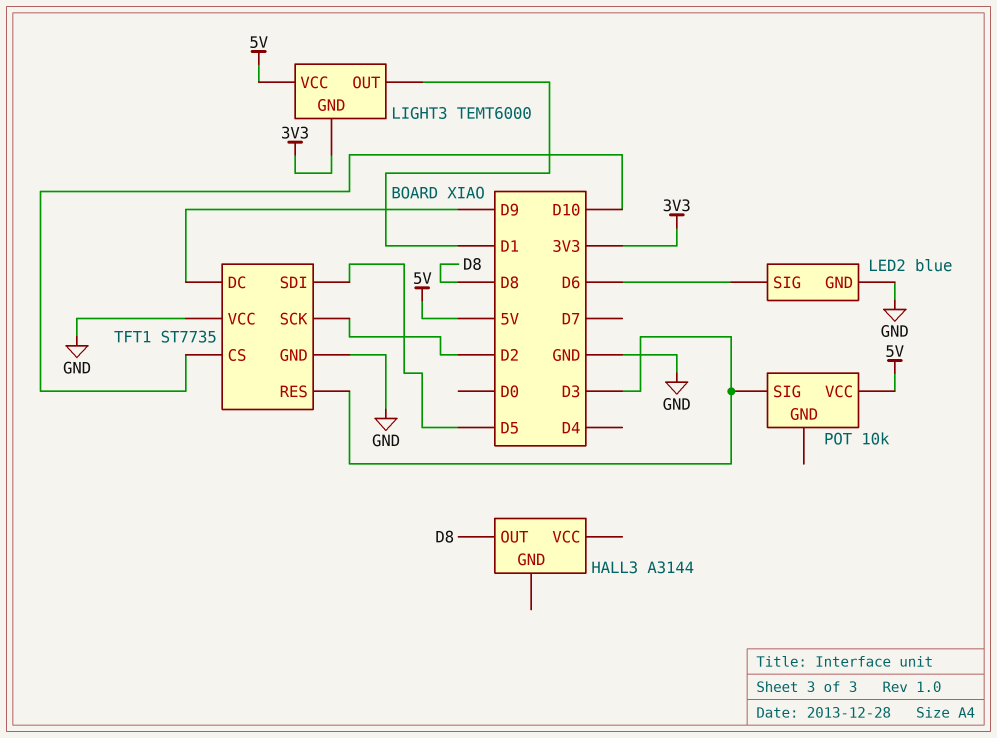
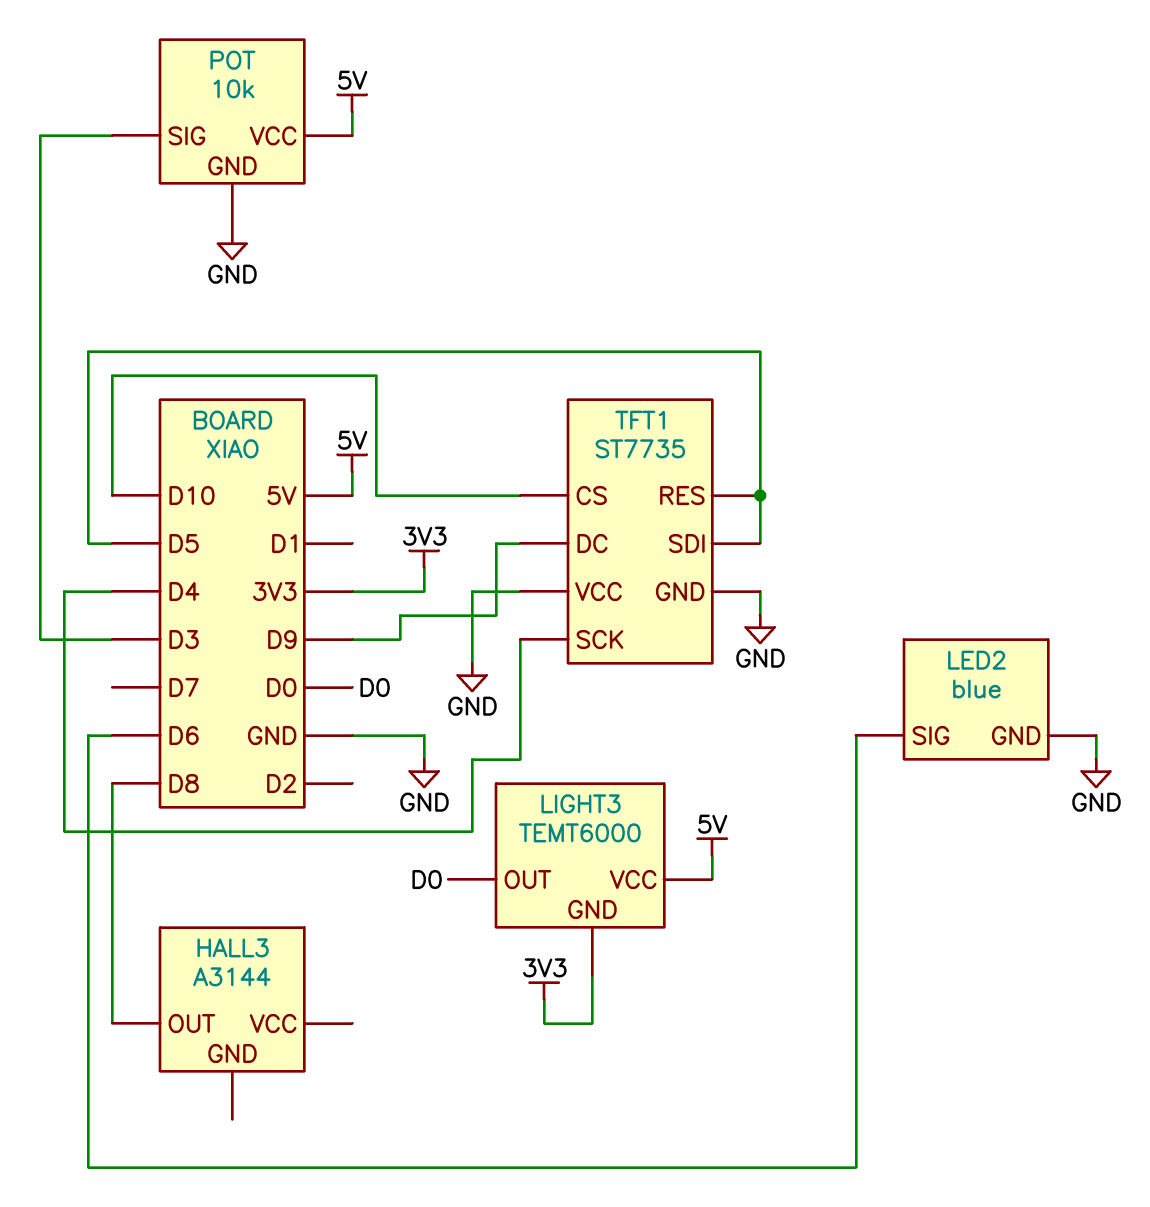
LIGHT3 pin OUT: D1 -> D0
POT pin GND: none -> GND
TFT1 pin RES: D3 -> D5
TFT1 pin SCK: D2 -> D4

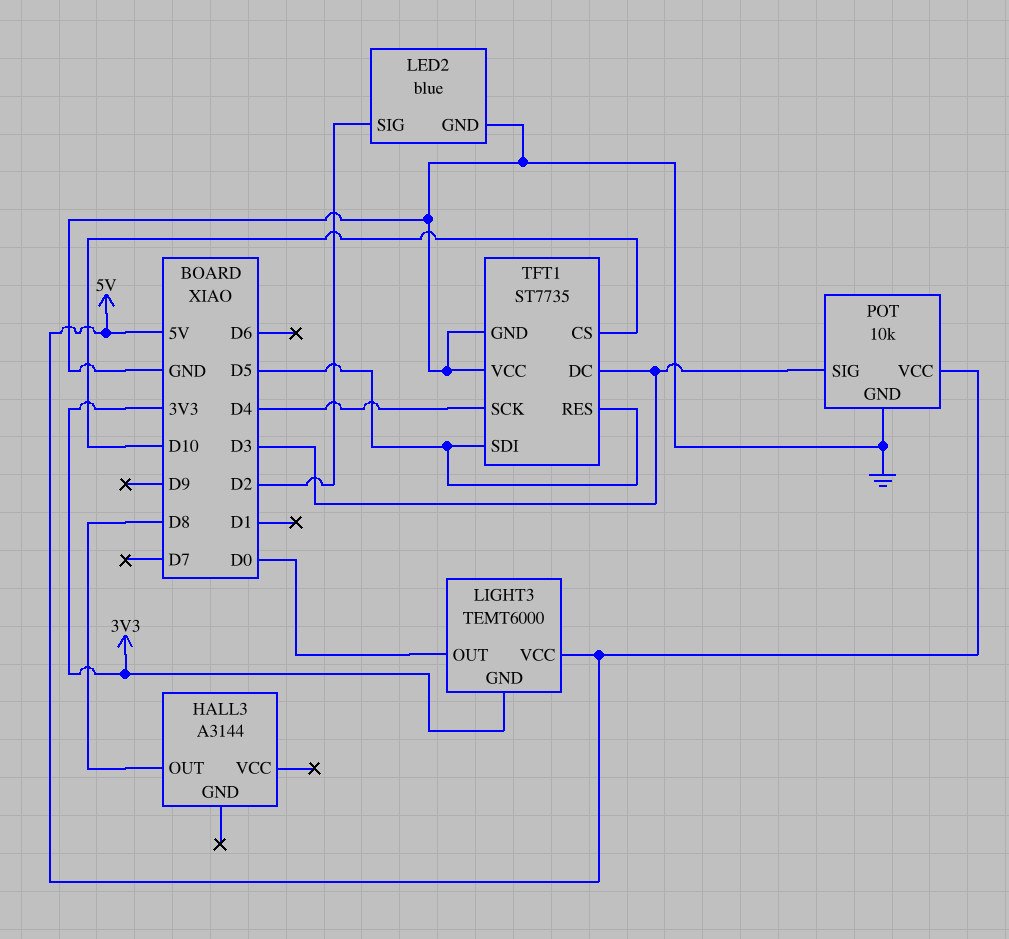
LED2 pin SIG: D6 -> D2
TFT1 pin DC: D9 -> D3

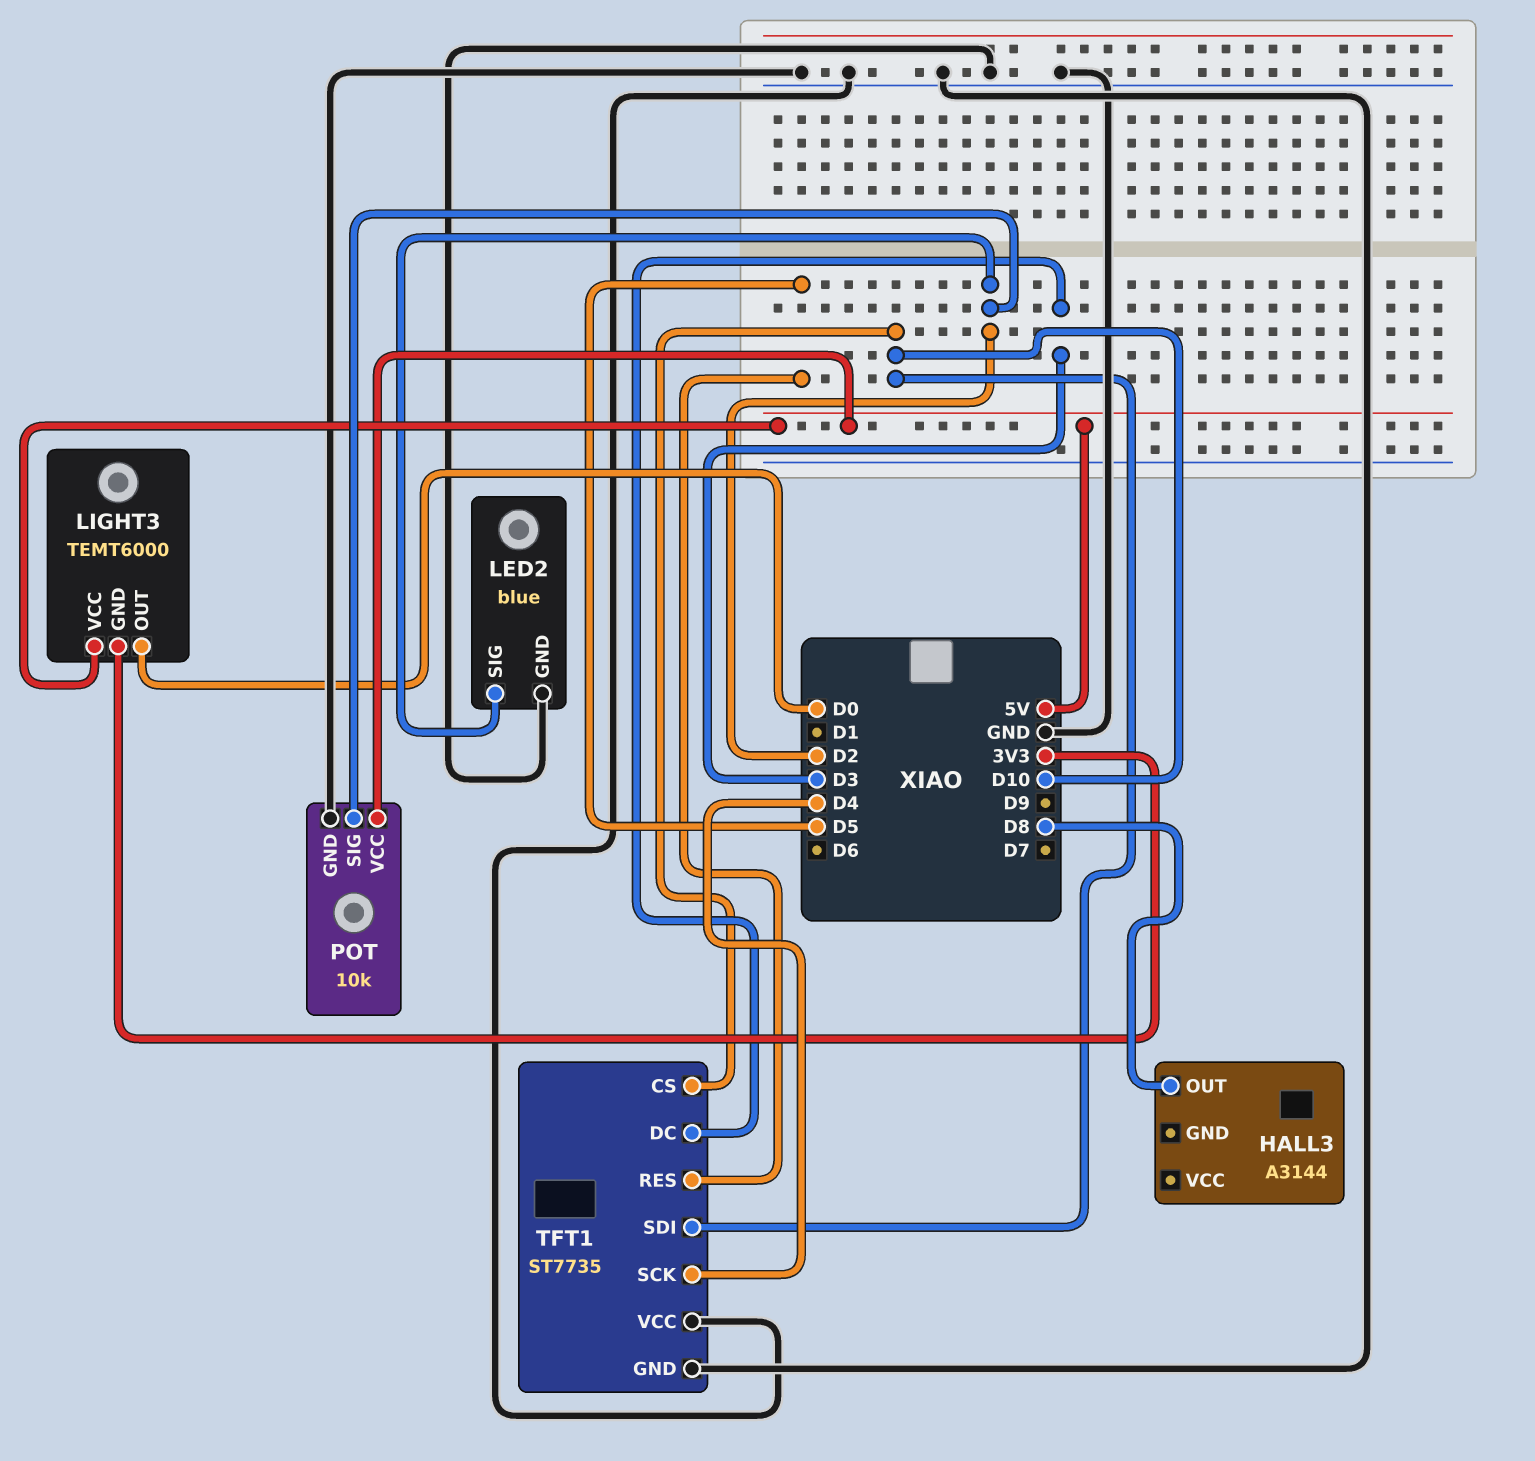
POT pin SIG: D3 -> D2
TFT1 pin SDI: D5 -> D10

